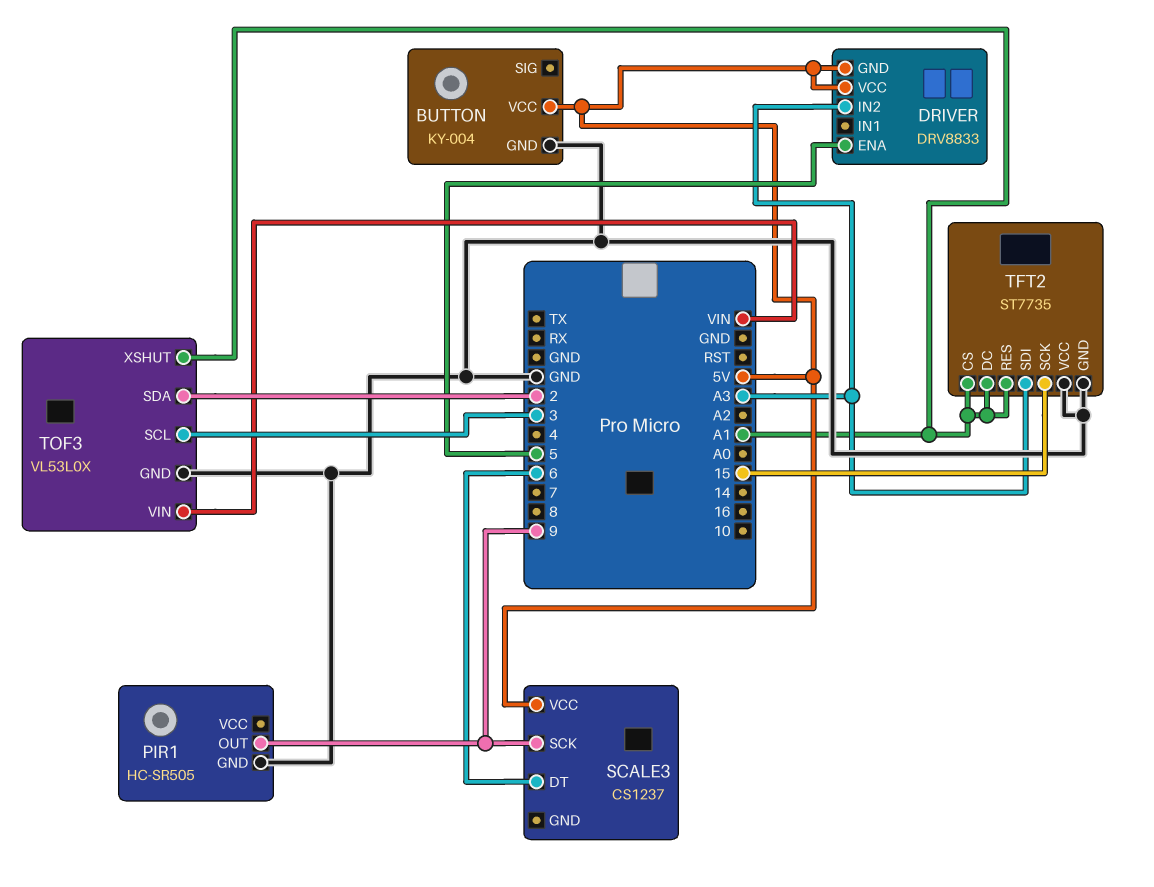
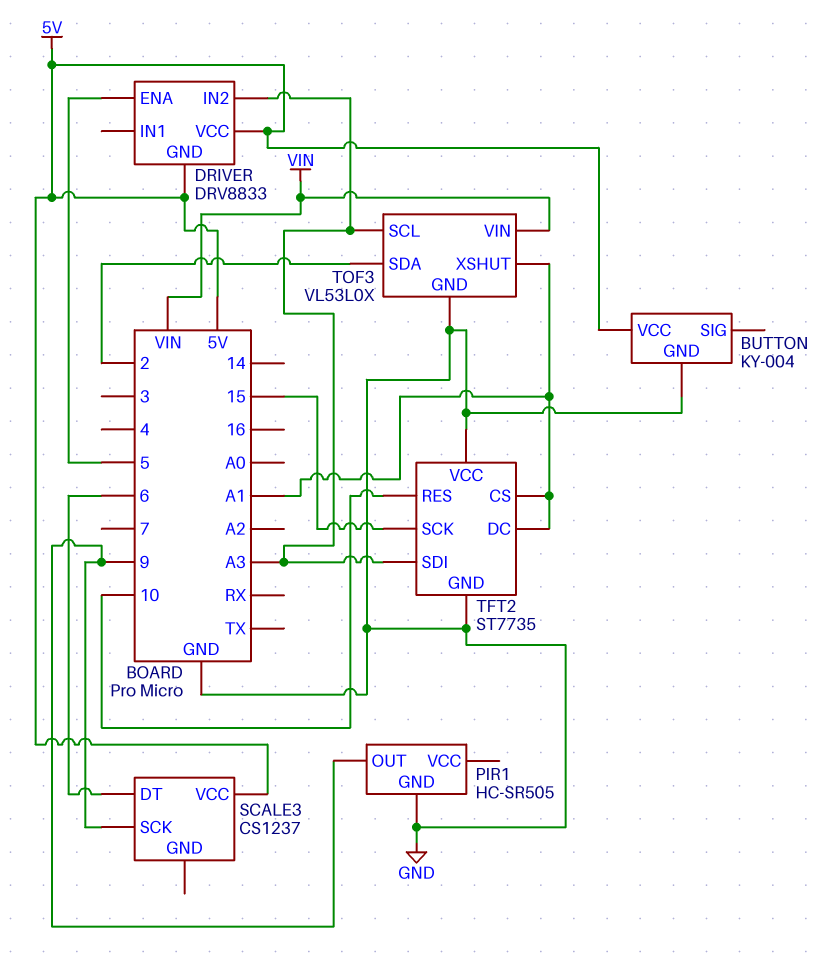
TFT2 pin RES: A1 -> 10
TOF3 pin SCL: 3 -> A3

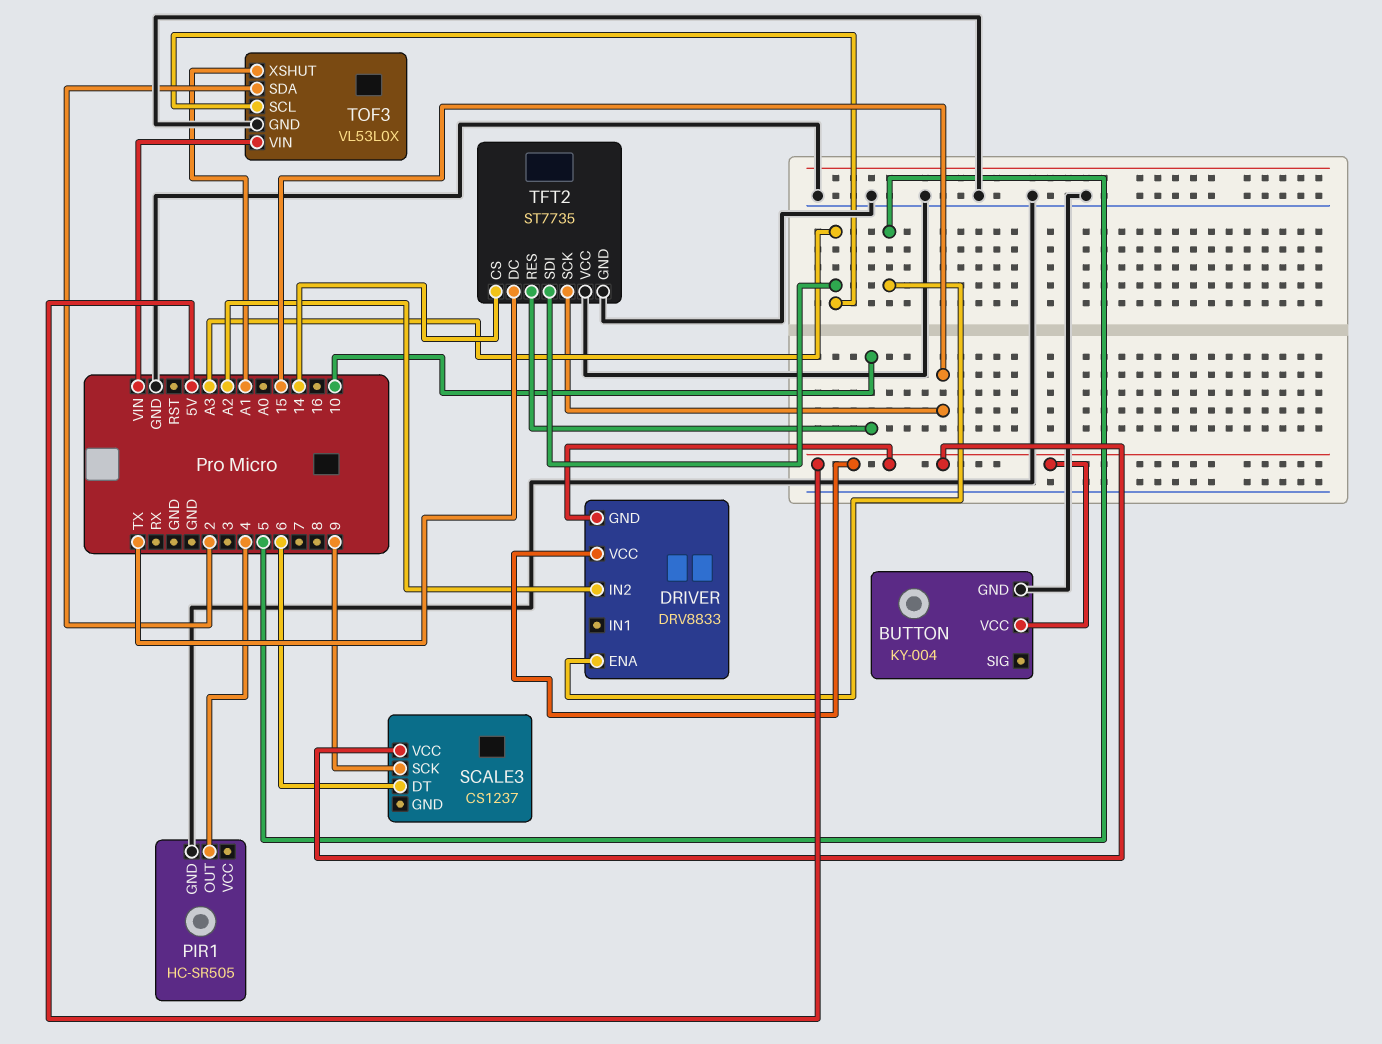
DRIVER pin IN2: A3 -> A2
PIR1 pin OUT: 9 -> 4
TFT2 pin CS: A1 -> 14
TFT2 pin DC: A1 -> TX

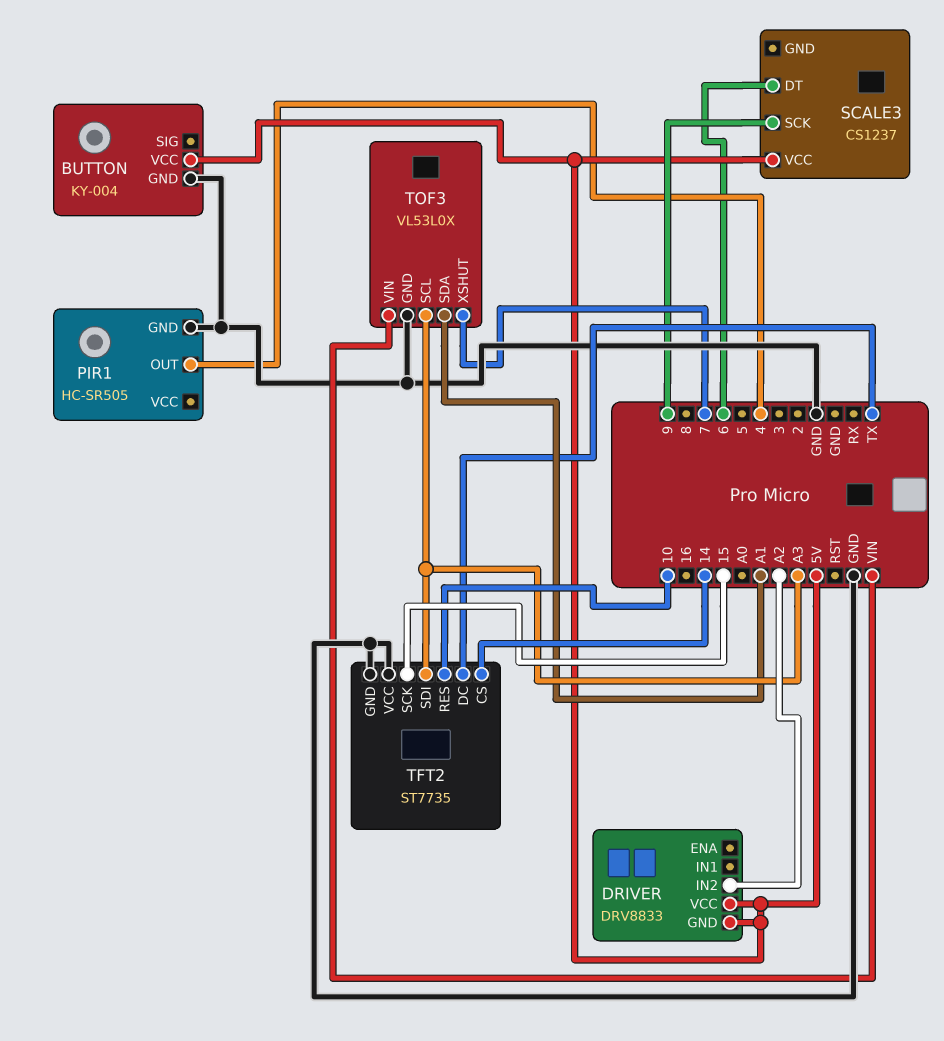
DRIVER pin ENA: 5 -> none
TOF3 pin SDA: 2 -> A1
TOF3 pin XSHUT: A1 -> 7

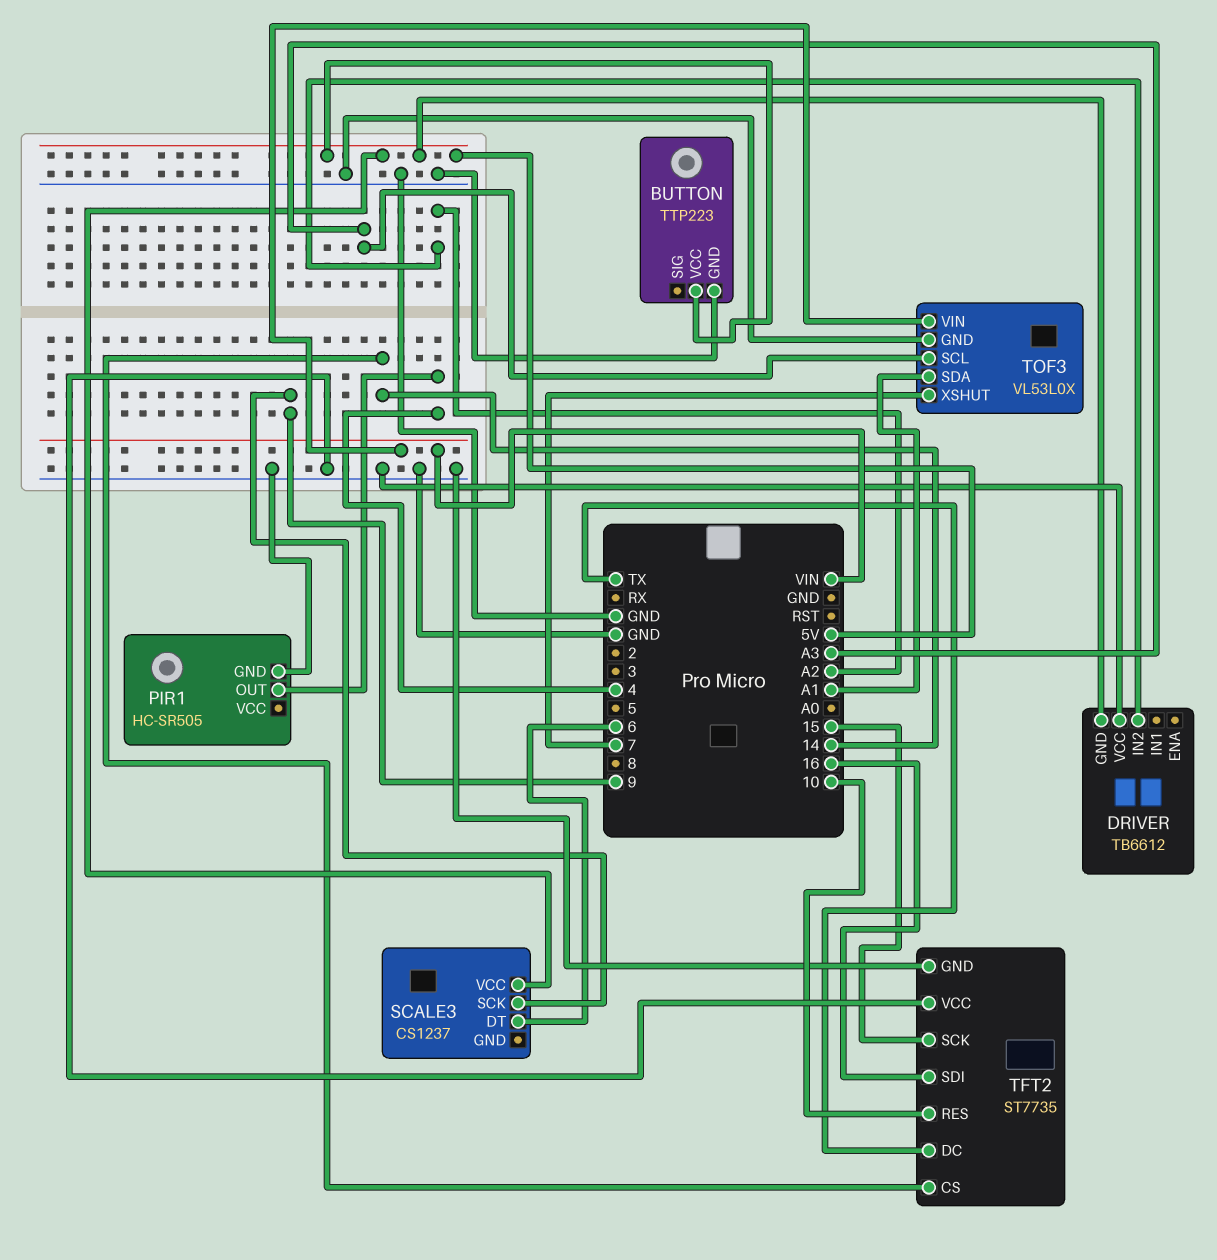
BUTTON: KY-004 -> TTP223
DRIVER: DRV8833 -> TB6612
DRIVER pin VCC: 5V -> GND
TFT2 pin SDI: A3 -> 16

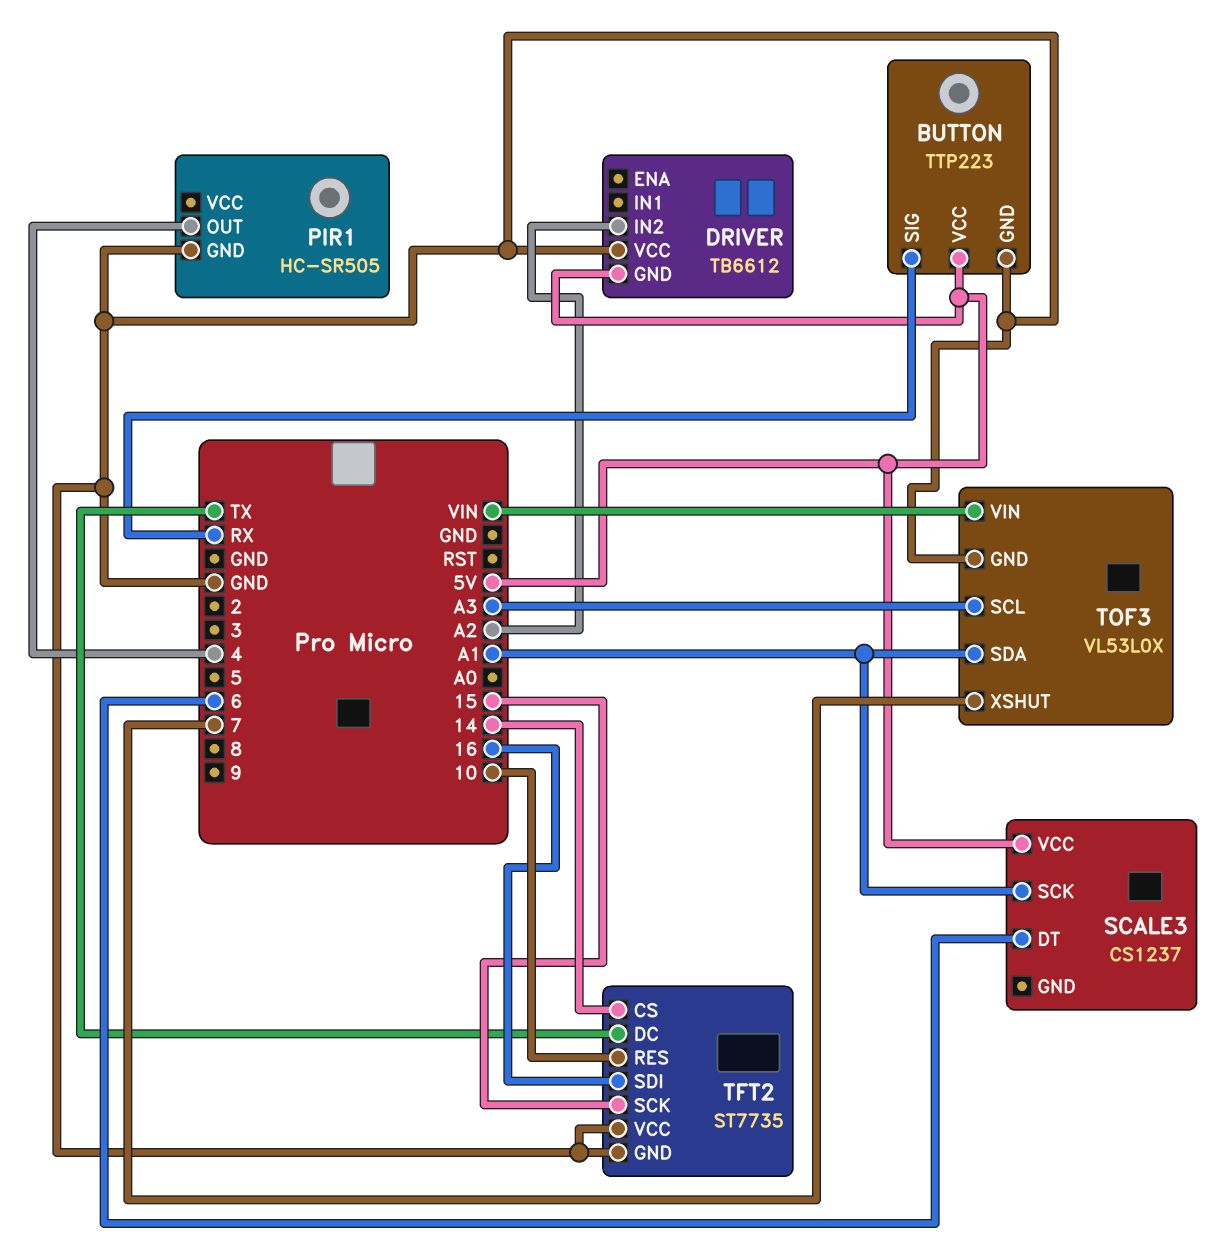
BUTTON pin SIG: none -> RX
SCALE3 pin SCK: 9 -> A1

